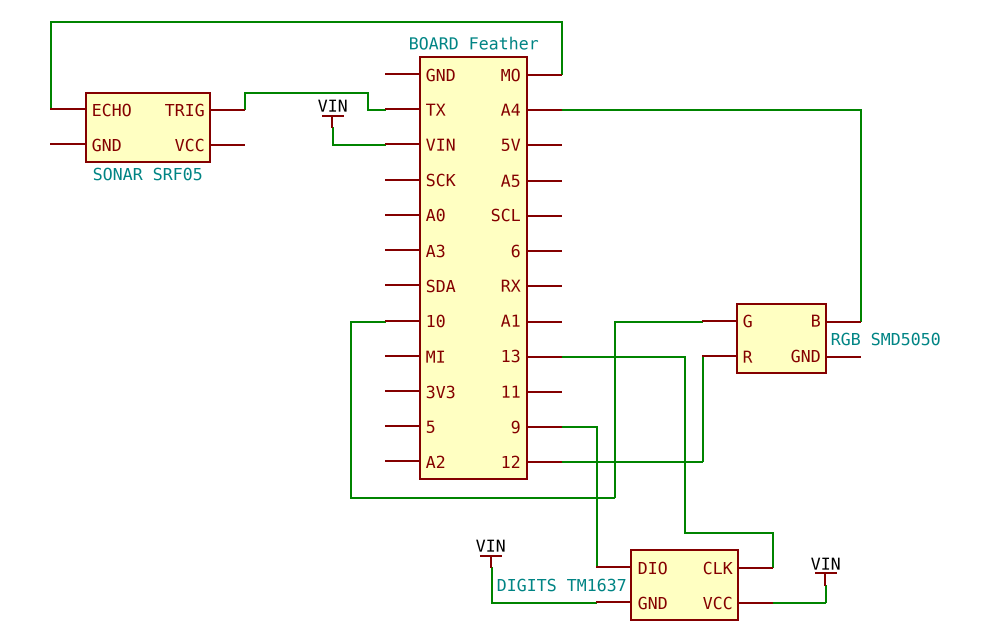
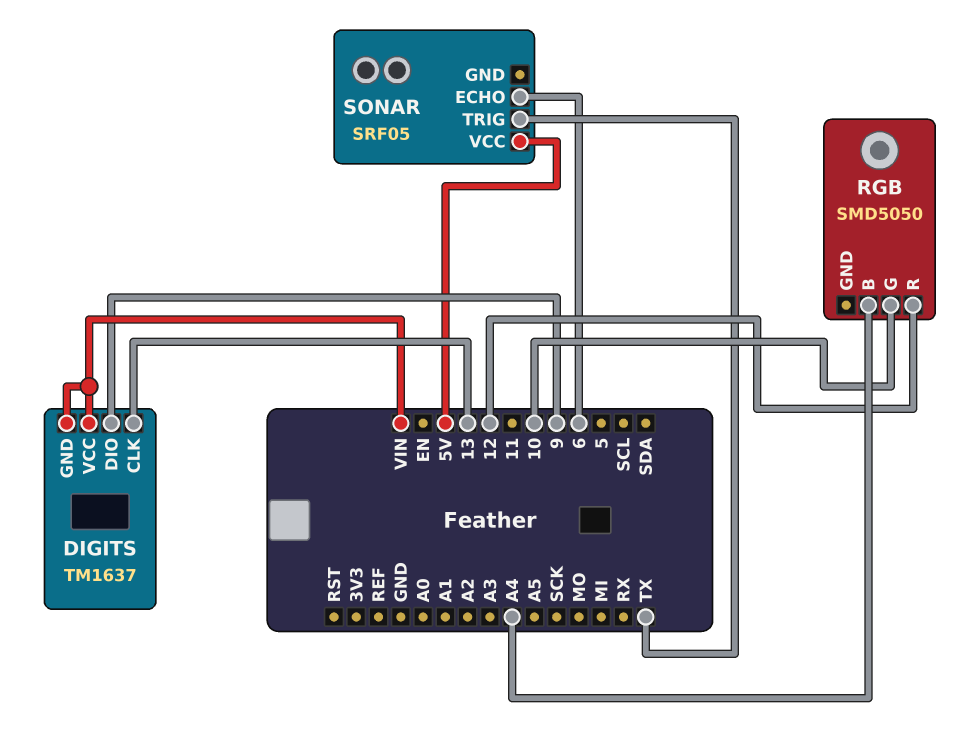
SONAR pin ECHO: MO -> 6
SONAR pin VCC: none -> 5V

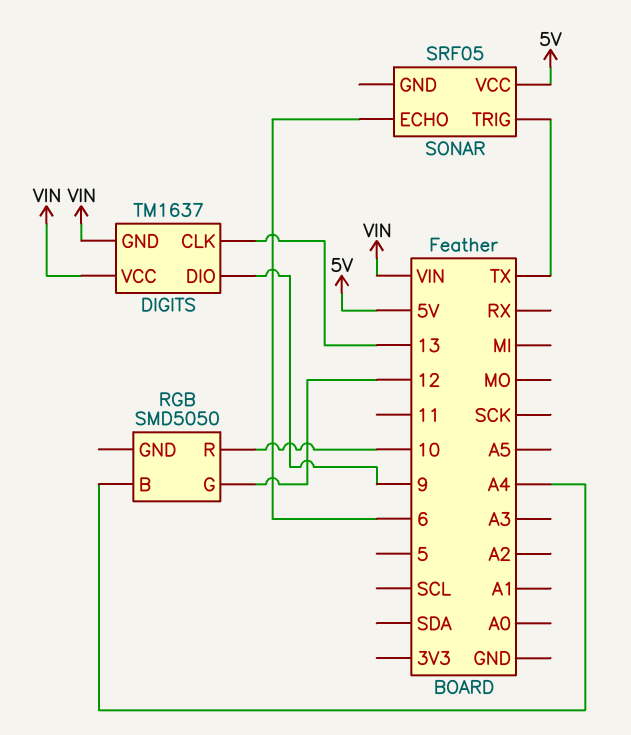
RGB pin G: 10 -> 12
RGB pin R: 12 -> 10

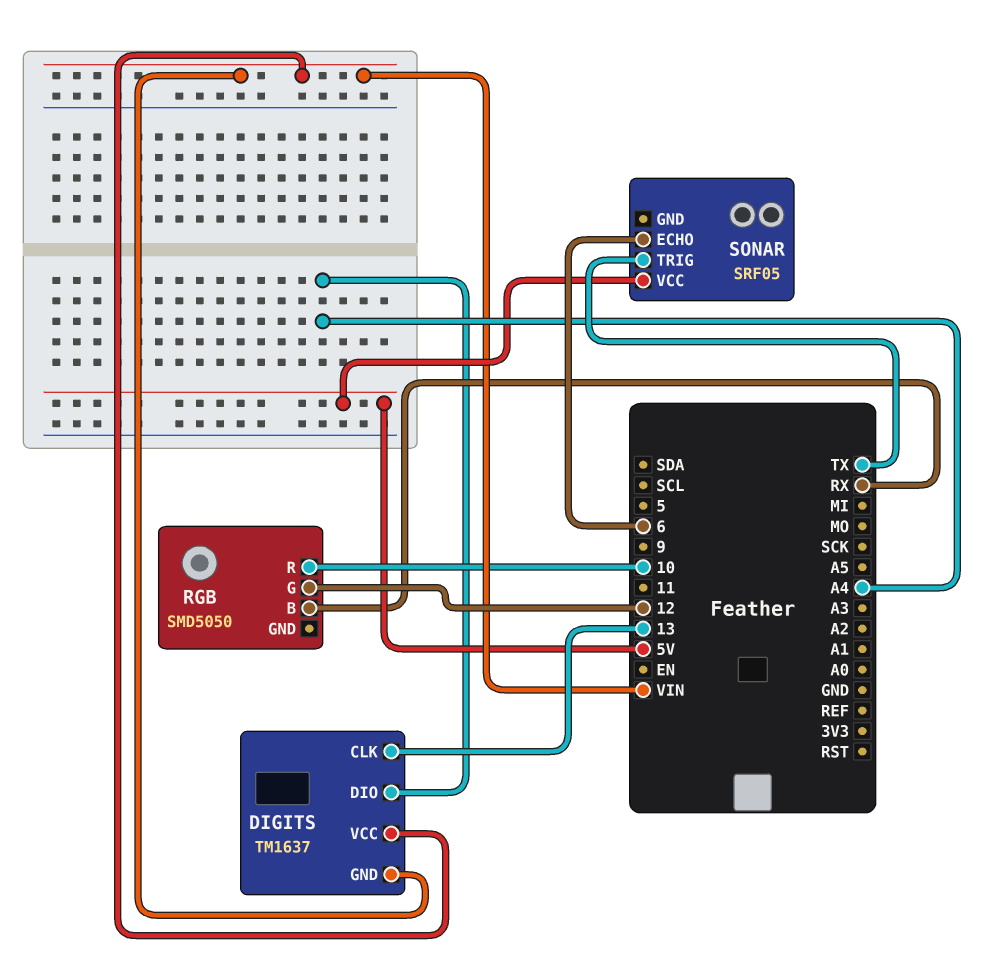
DIGITS pin DIO: 9 -> A4
RGB pin B: A4 -> RX

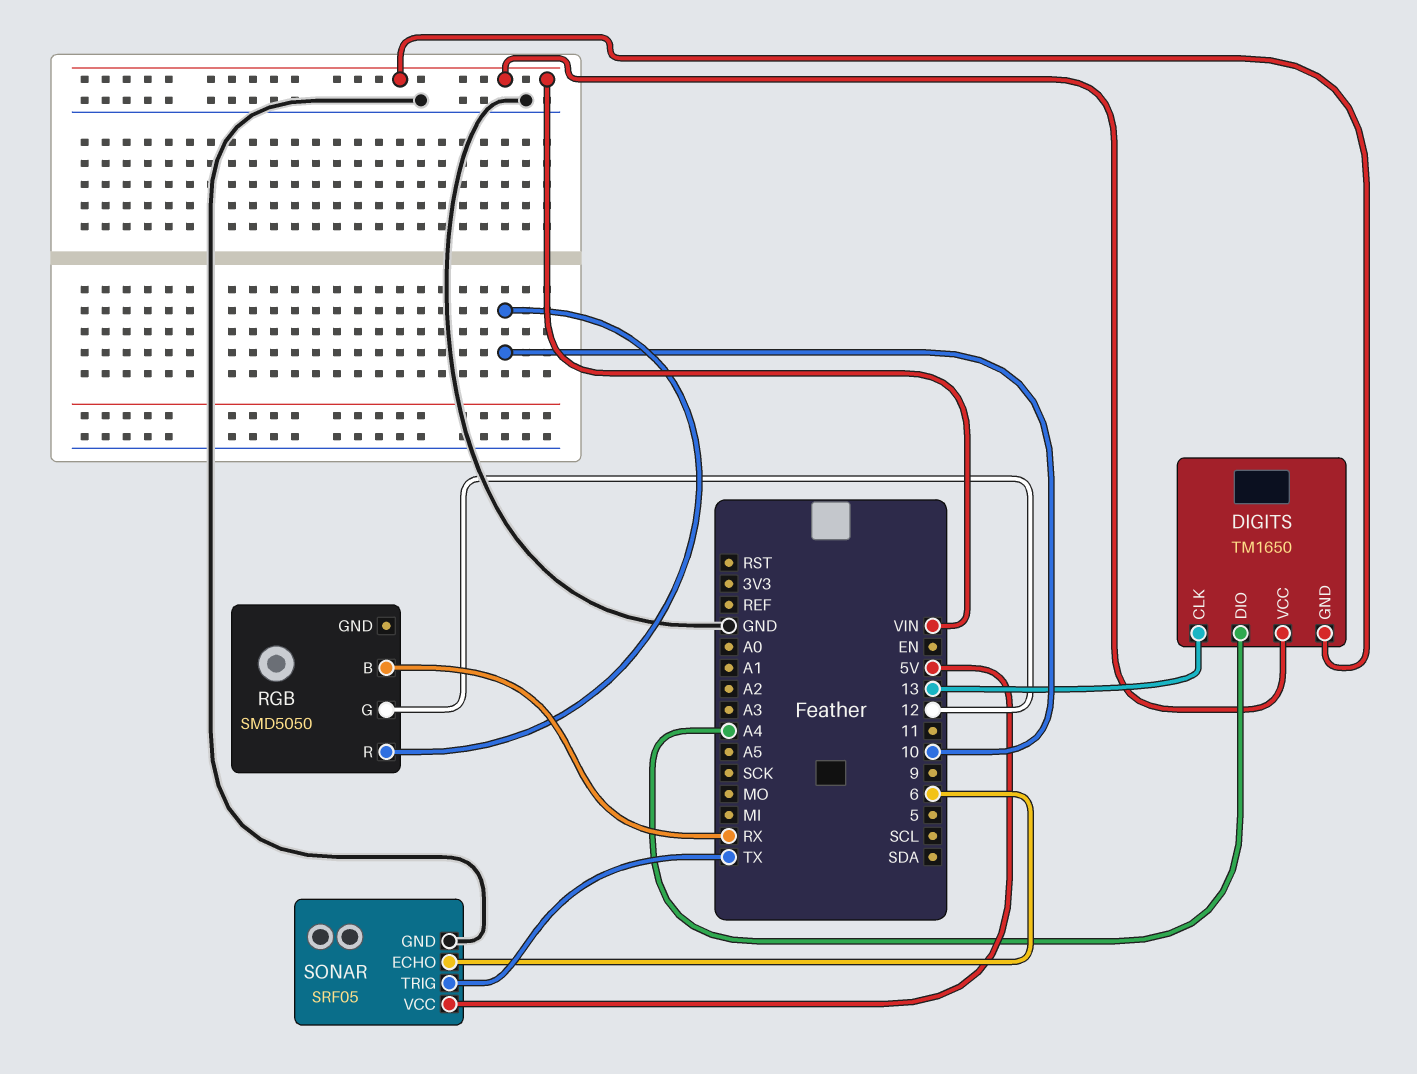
DIGITS: TM1637 -> TM1650
SONAR pin GND: none -> GND

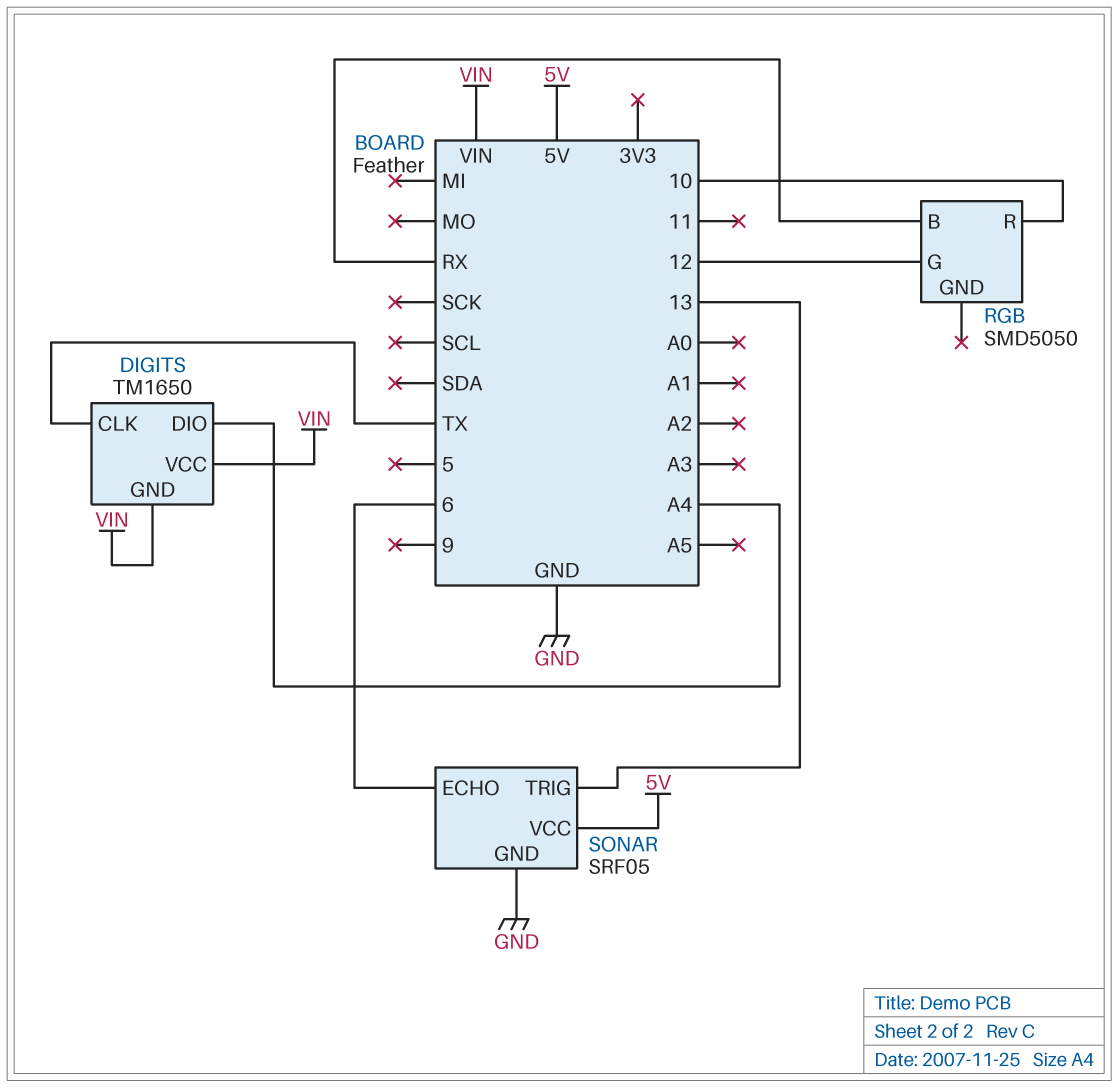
DIGITS pin CLK: 13 -> TX
SONAR pin TRIG: TX -> 13

